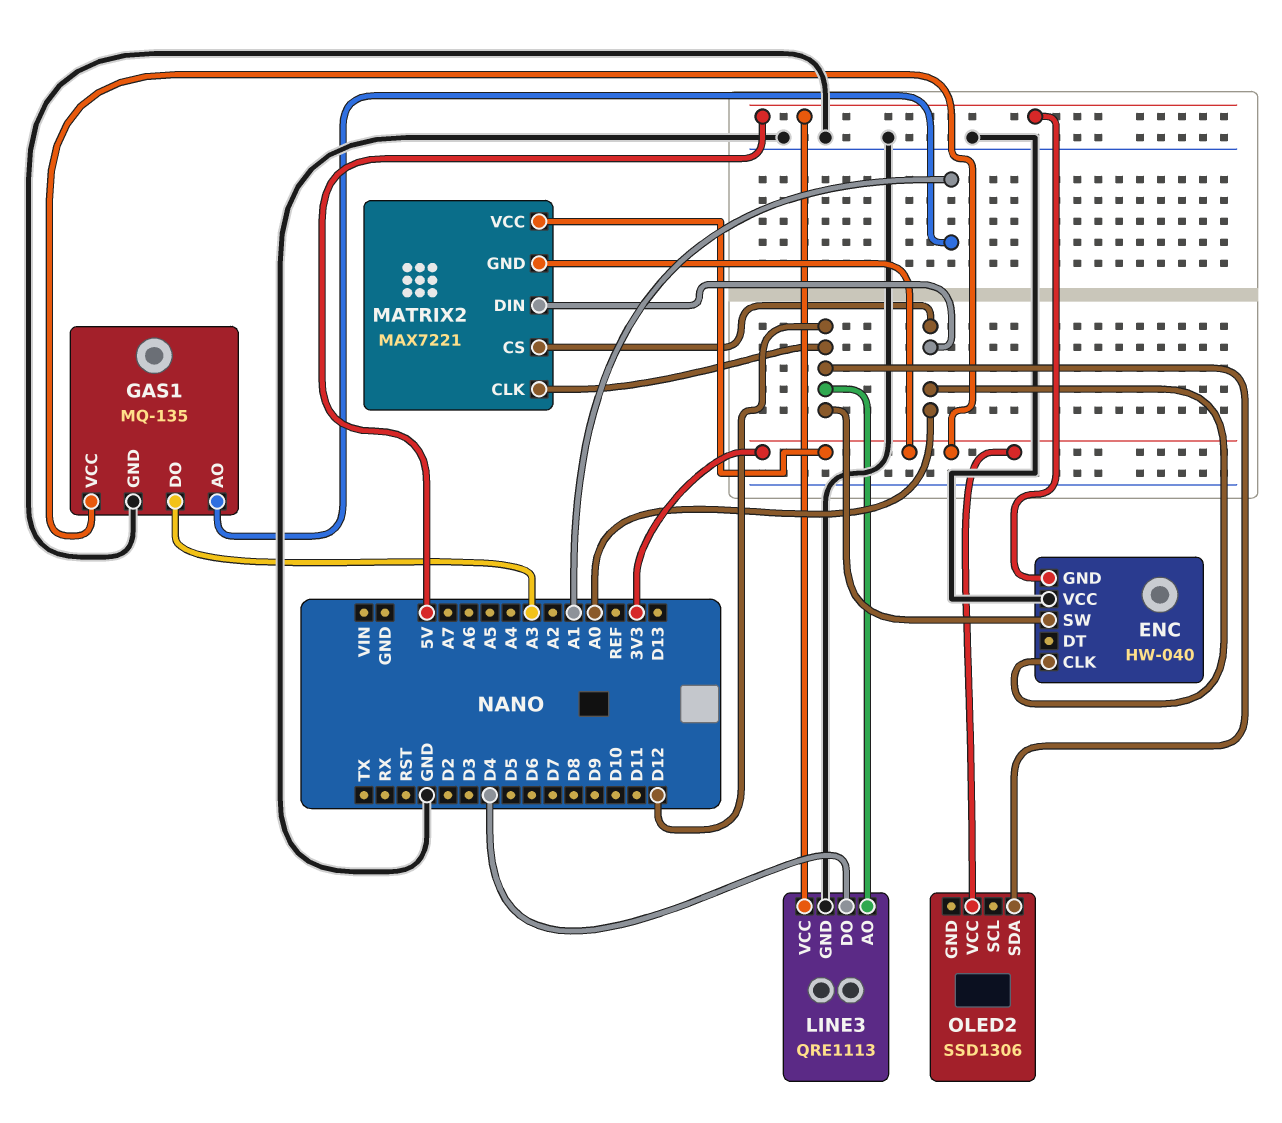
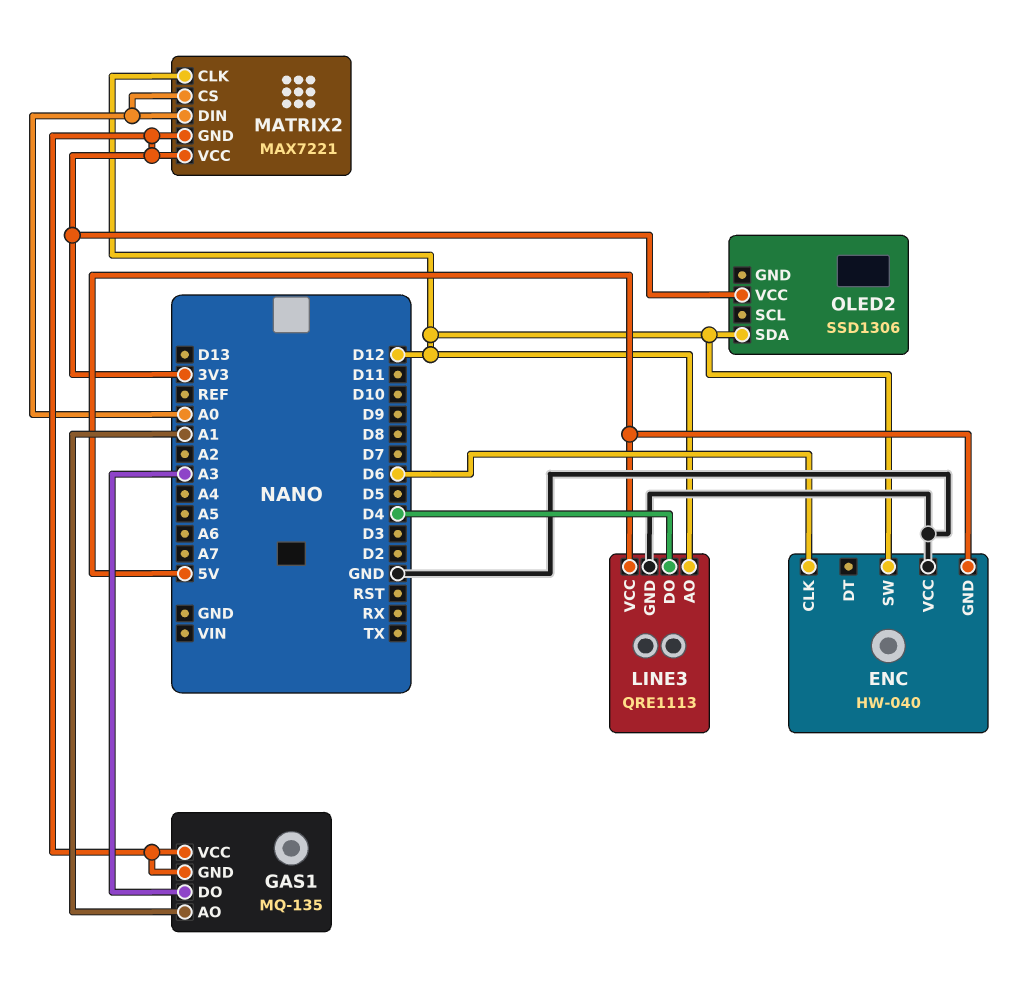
ENC pin CLK: A0 -> D6
GAS1 pin GND: GND -> 3V3

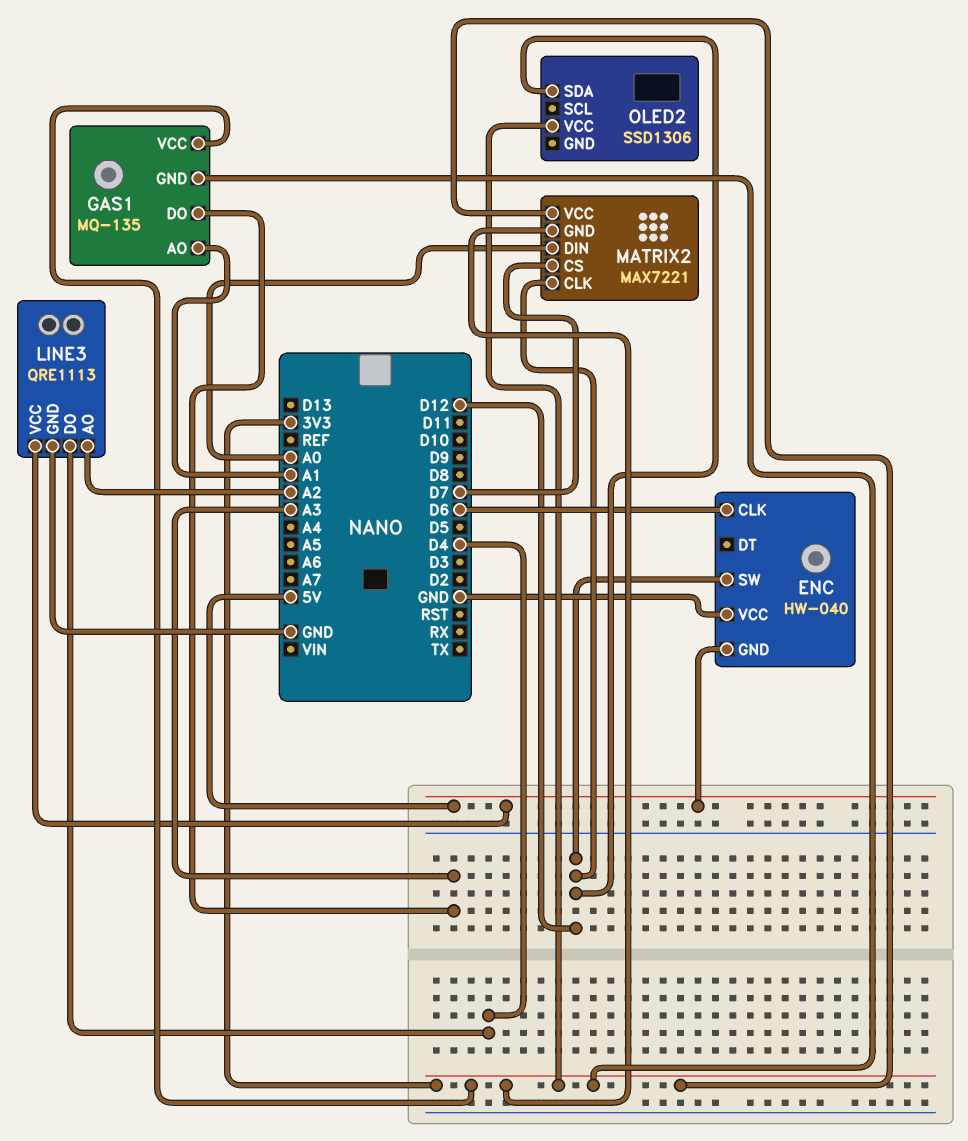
LINE3 pin AO: D12 -> A2
MATRIX2 pin CS: A0 -> D7

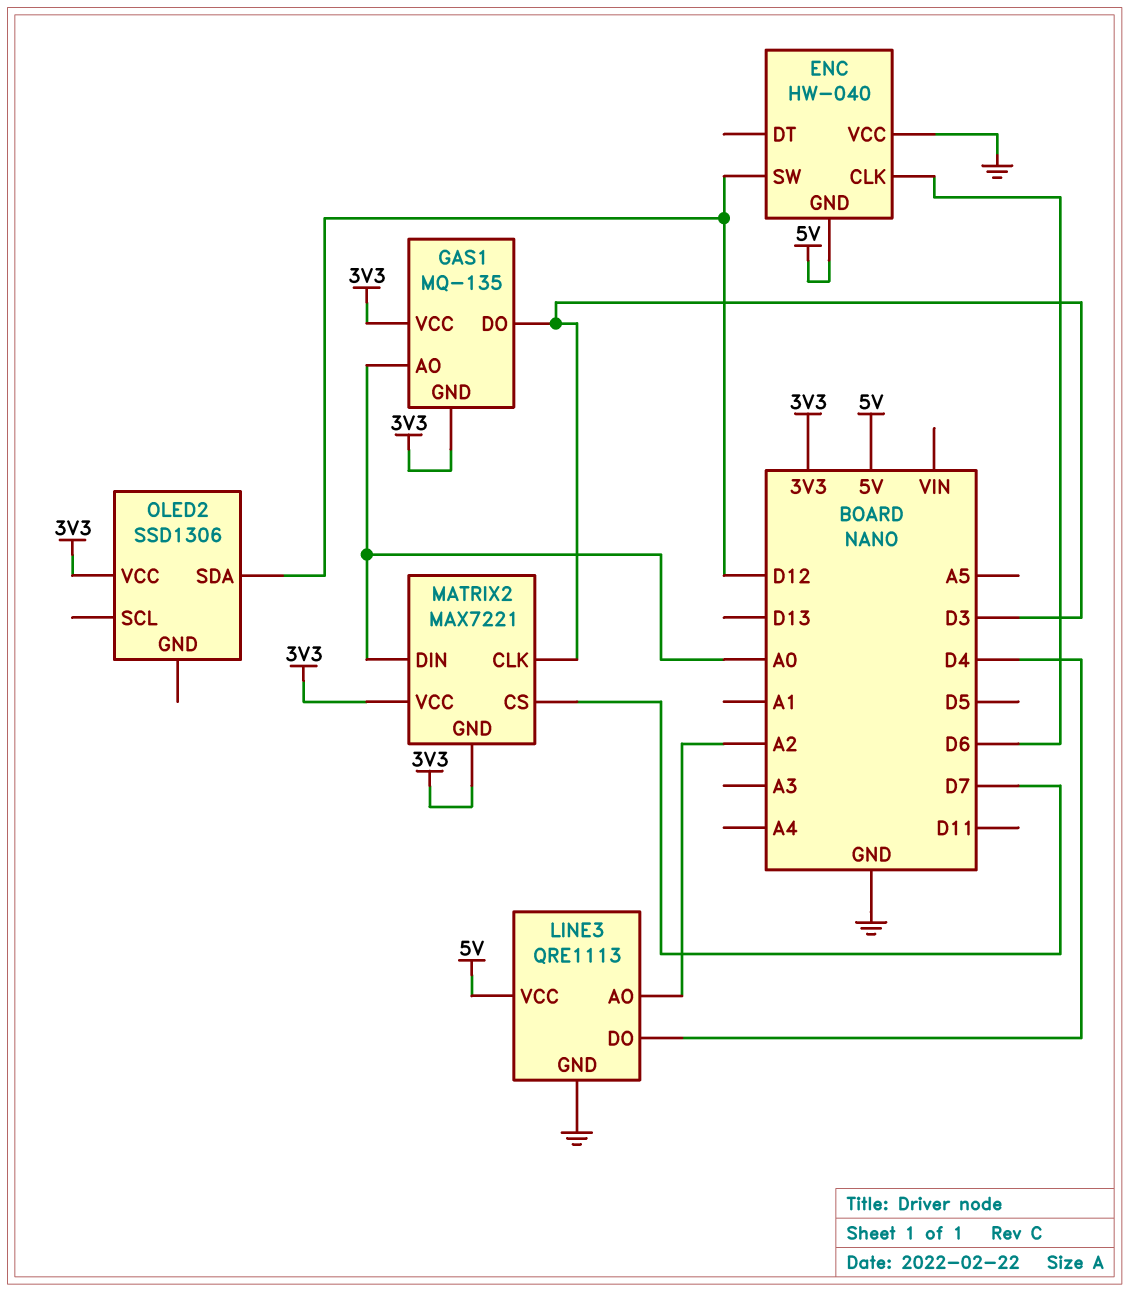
GAS1 pin AO: A1 -> A0
GAS1 pin DO: A3 -> D3
MATRIX2 pin CLK: D12 -> D3

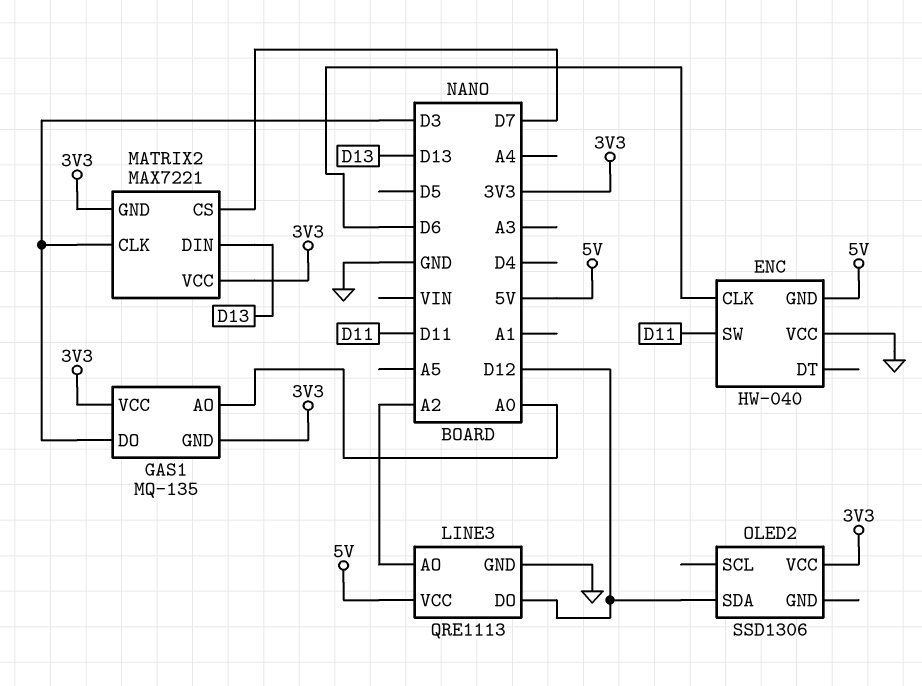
ENC pin SW: D12 -> D11
LINE3 pin DO: D4 -> D12
MATRIX2 pin DIN: A0 -> D13

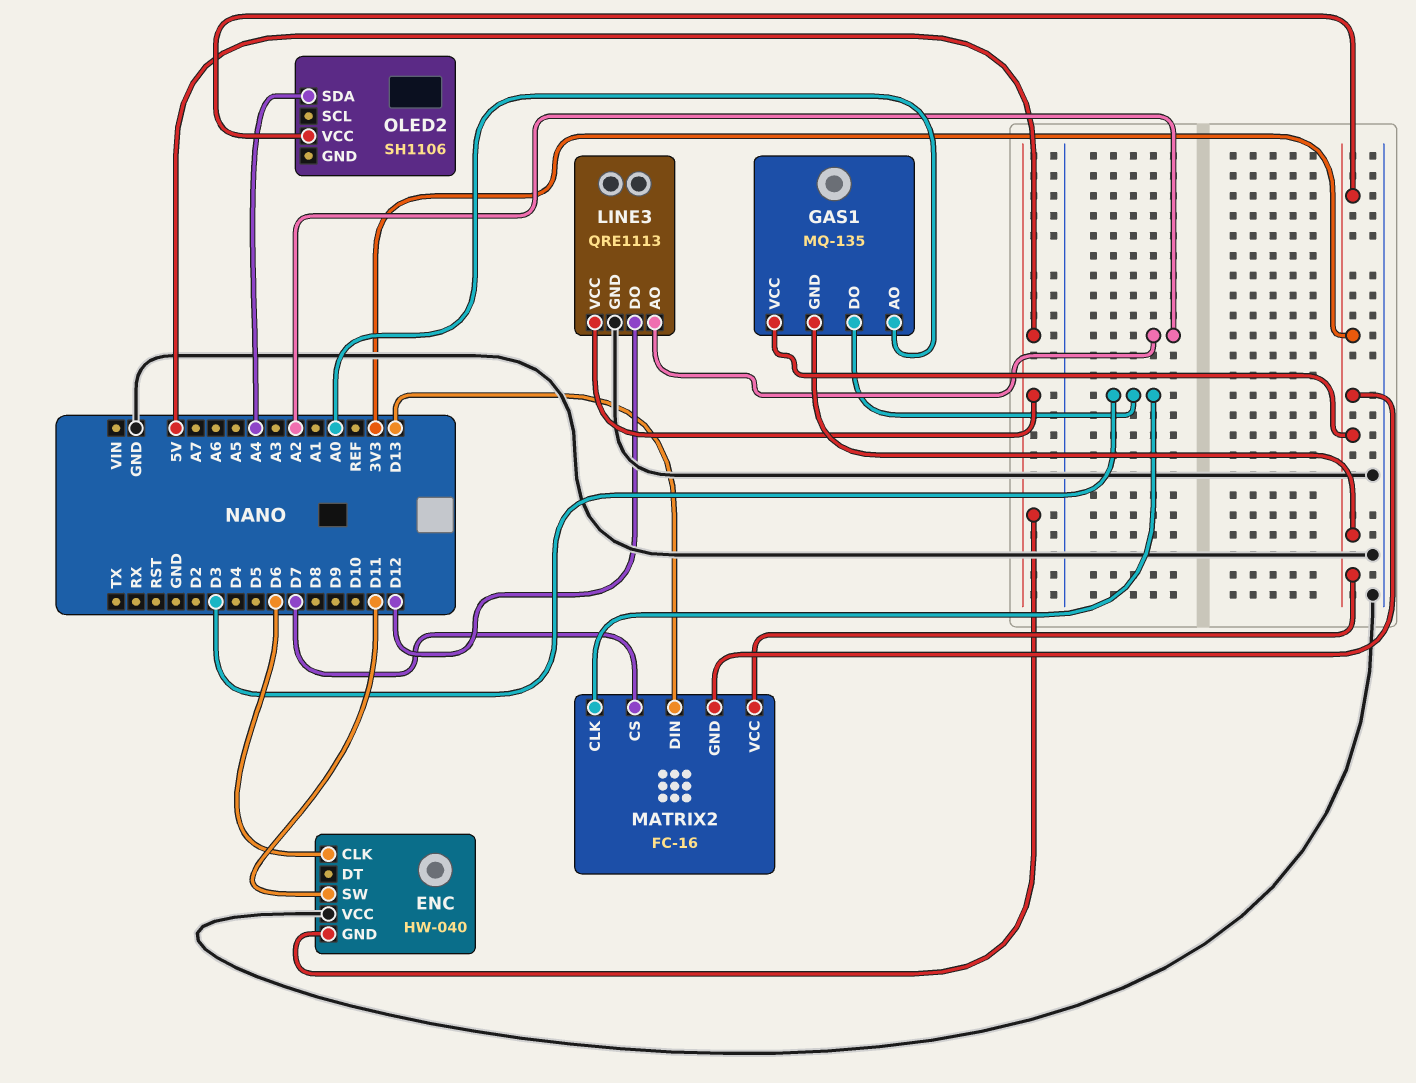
MATRIX2: MAX7221 -> FC-16
OLED2: SSD1306 -> SH1106
OLED2 pin SDA: D12 -> A4

